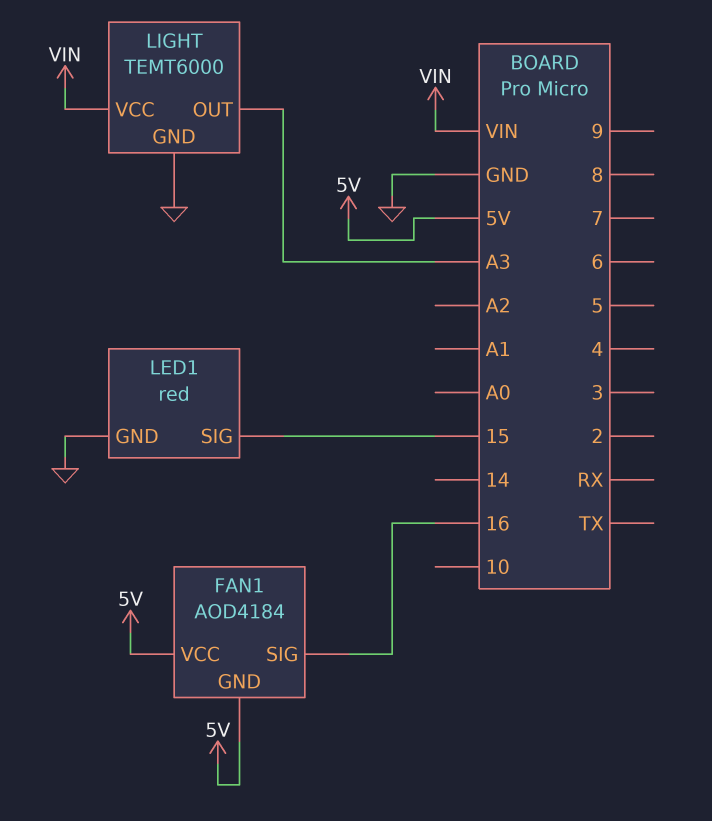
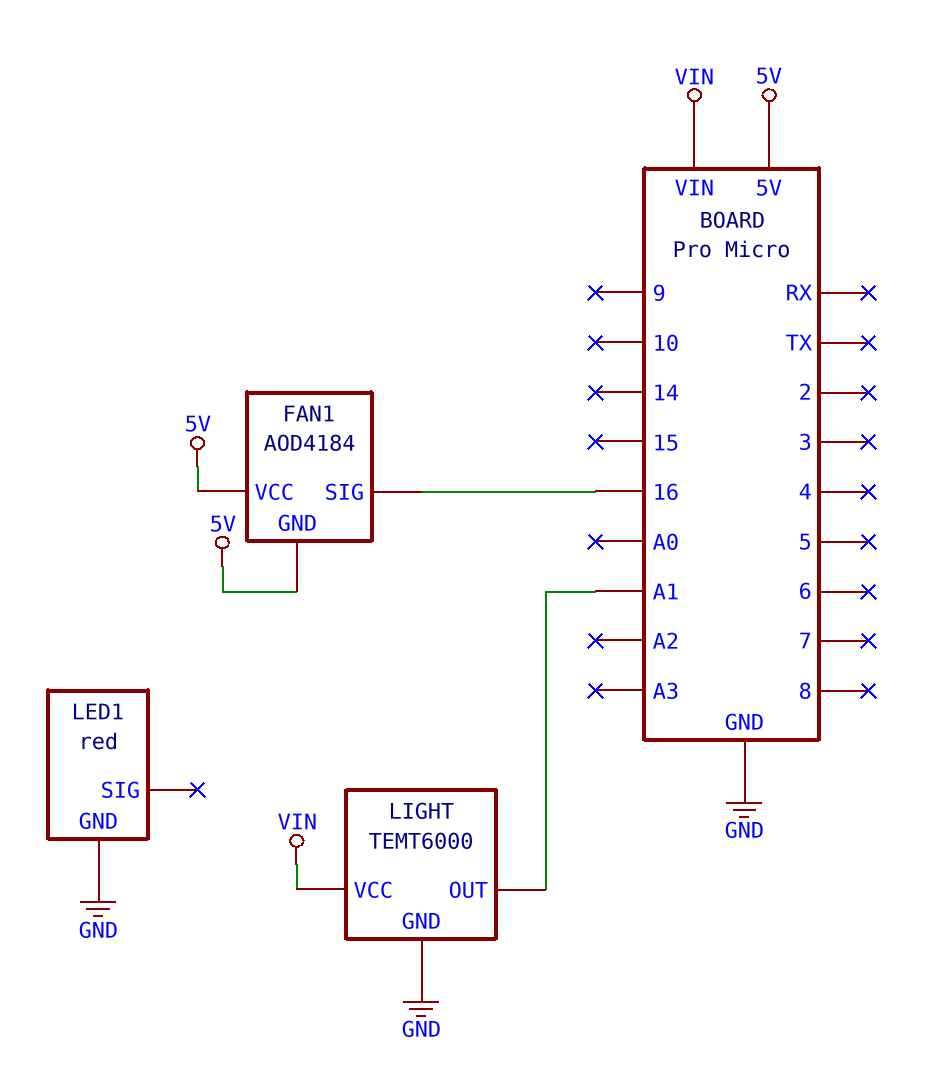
LED1 pin SIG: 15 -> none
LIGHT pin OUT: A3 -> A1

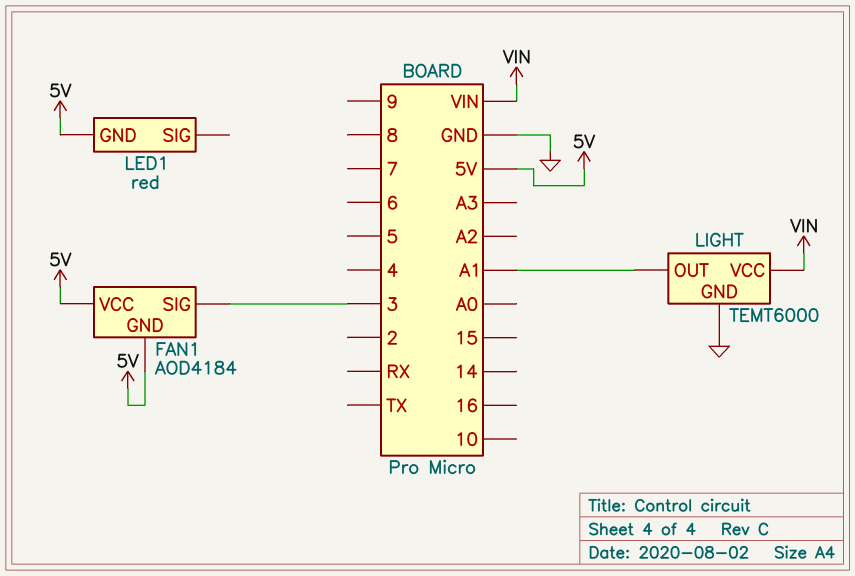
FAN1 pin SIG: 16 -> 3
LED1 pin GND: GND -> 5V

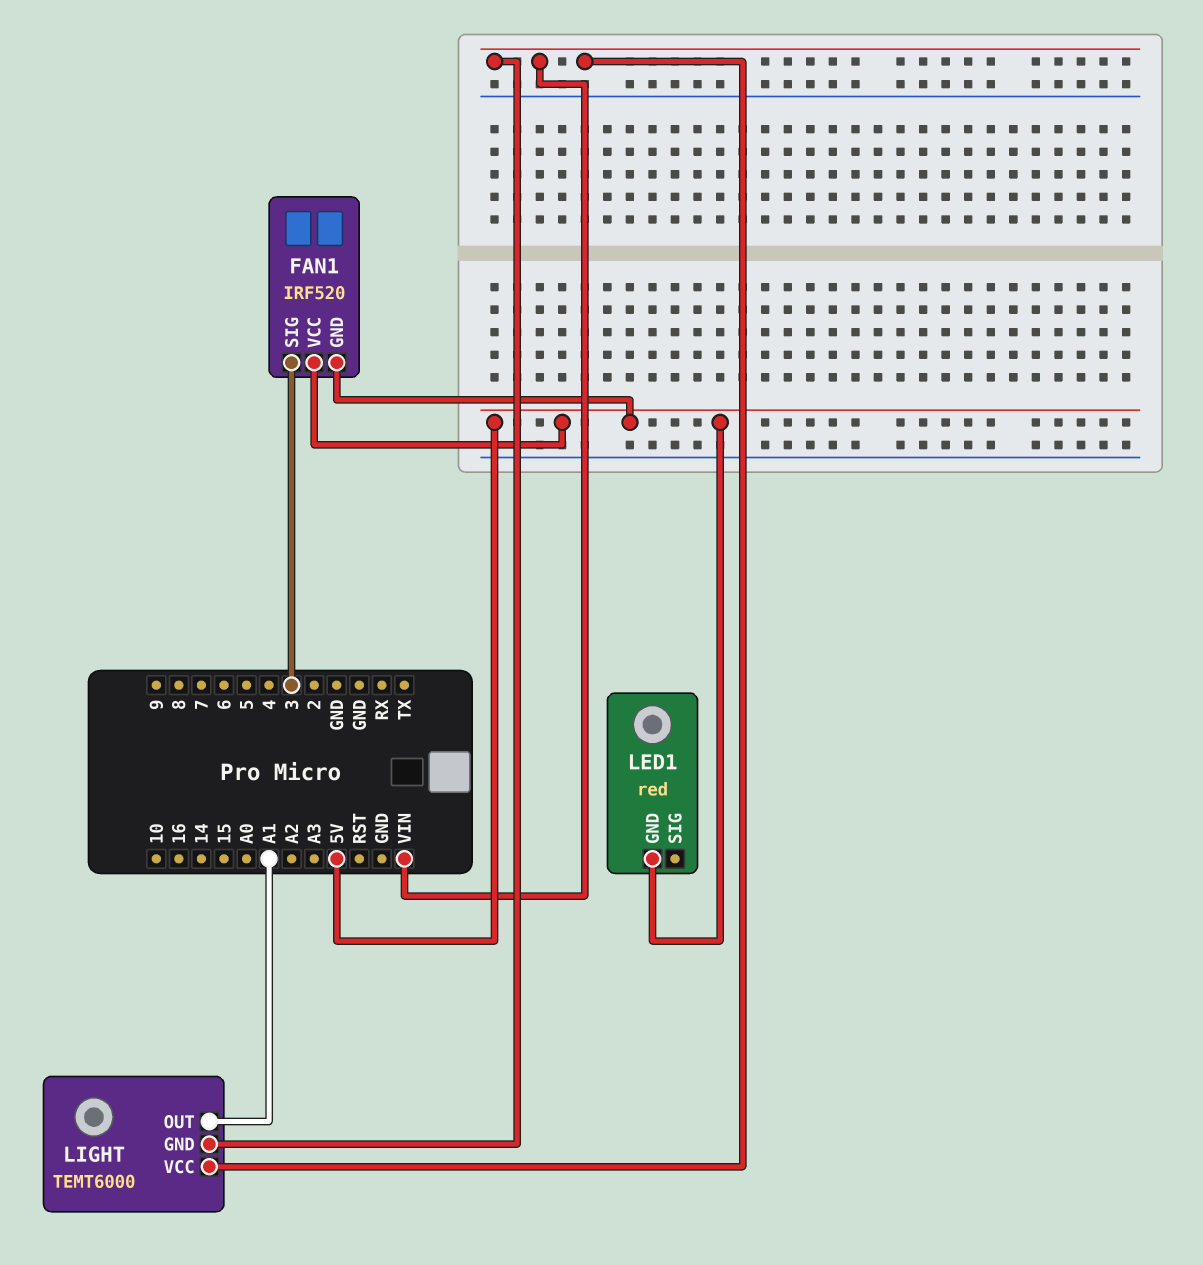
FAN1: AOD4184 -> IRF520
LIGHT pin GND: GND -> VIN

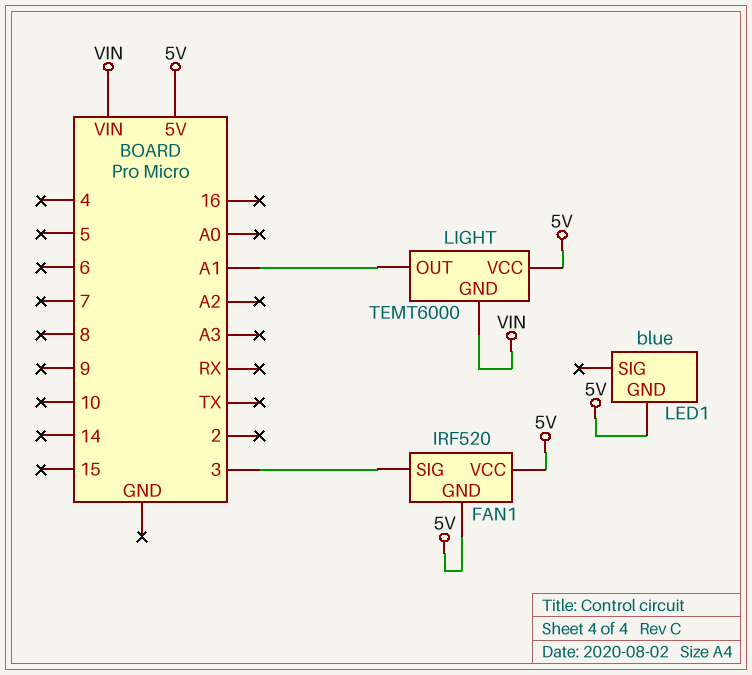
LED1: red -> blue
LIGHT pin VCC: VIN -> 5V

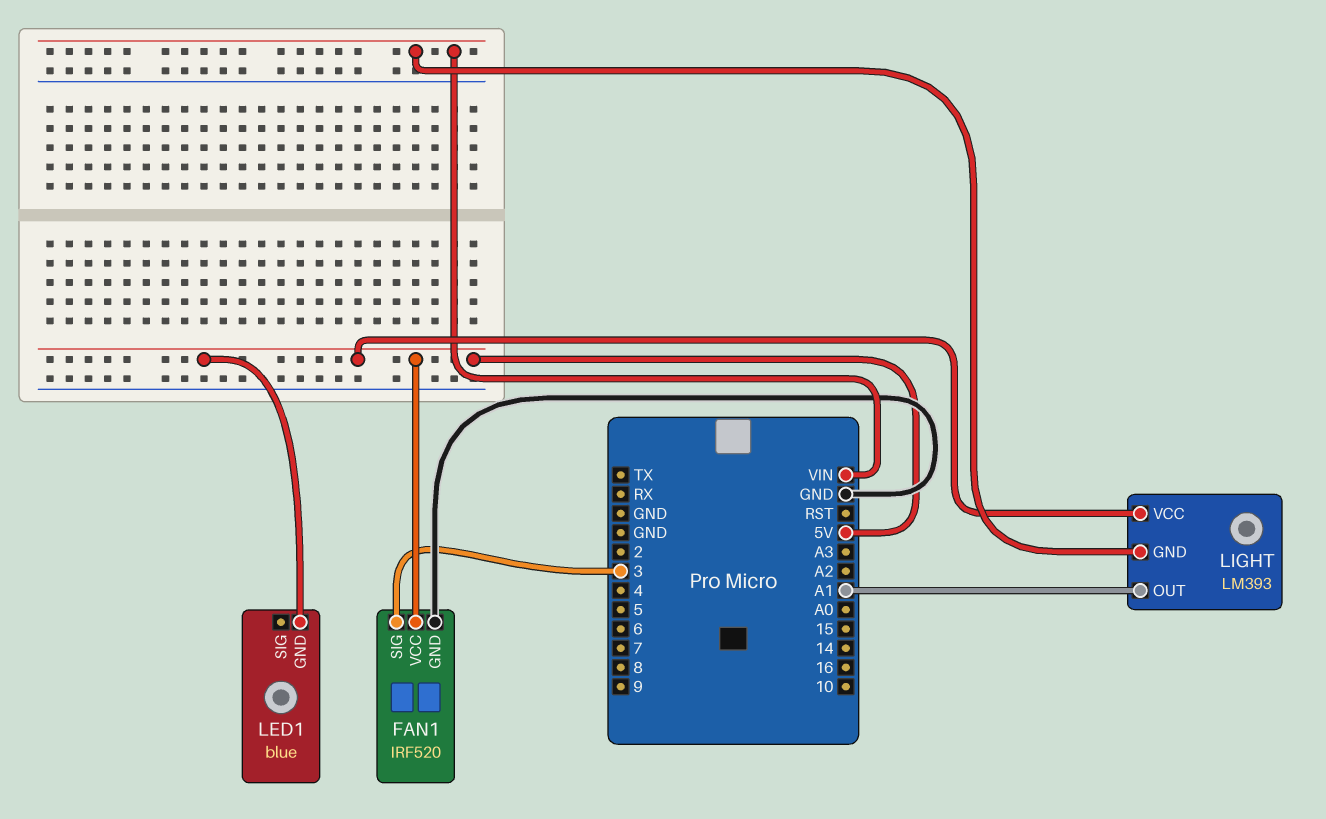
FAN1 pin GND: 5V -> GND
LIGHT: TEMT6000 -> LM393

